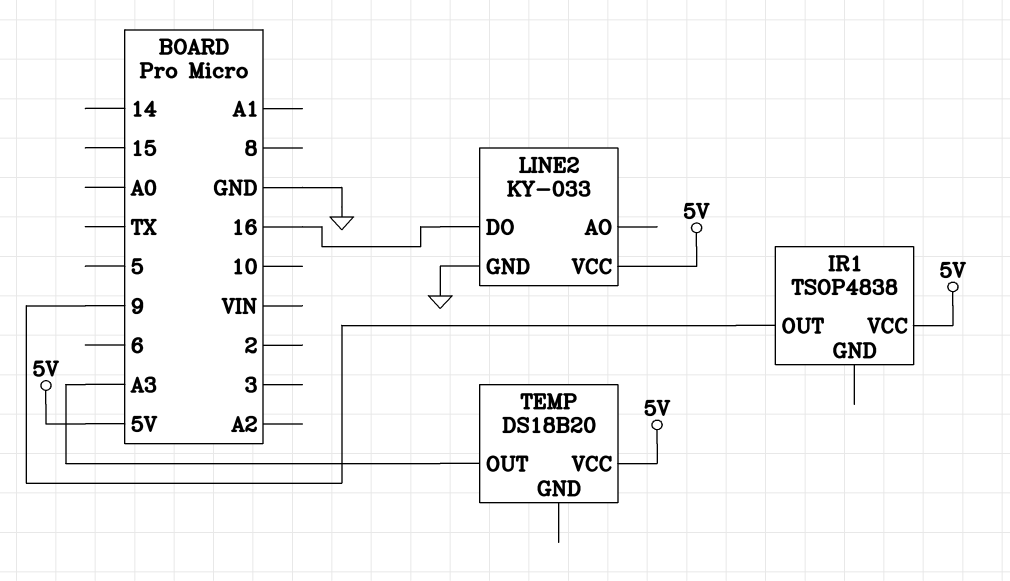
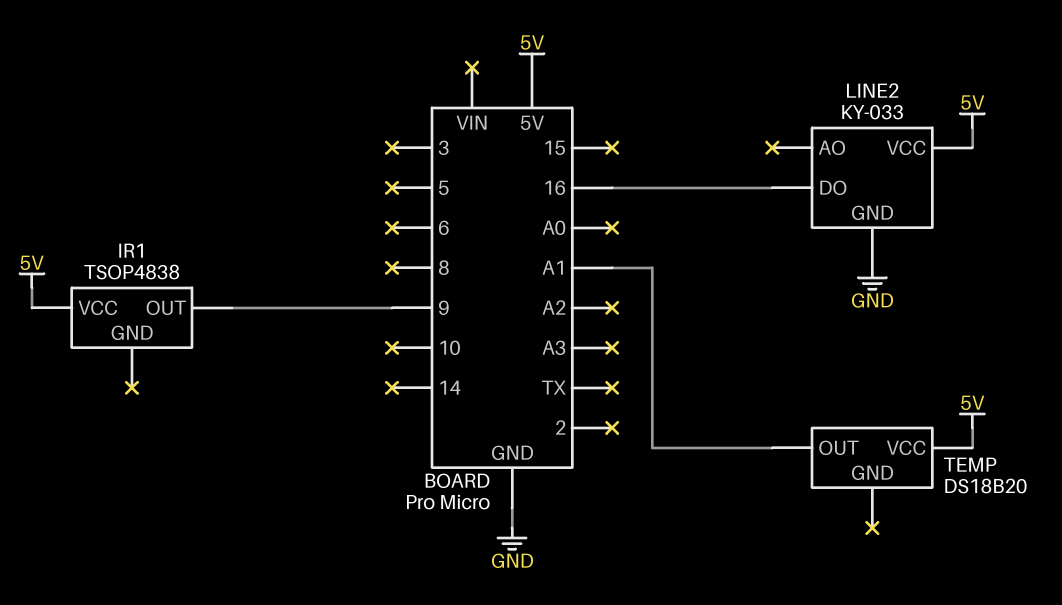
TEMP pin OUT: A3 -> A1

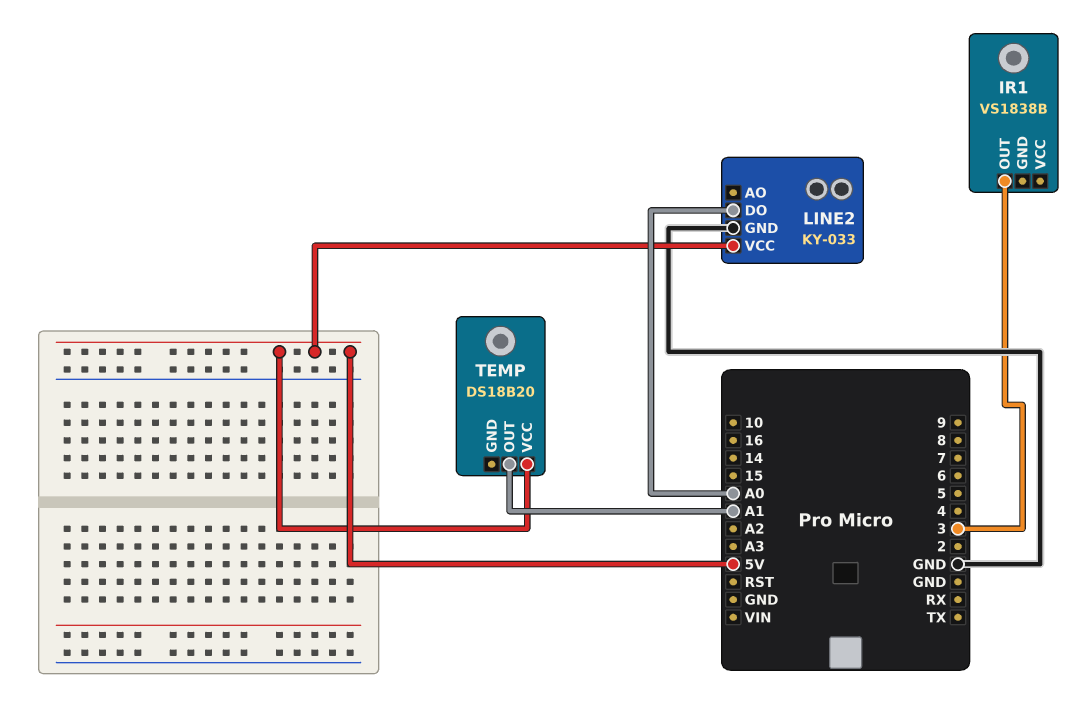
IR1: TSOP4838 -> VS1838B
IR1 pin OUT: 9 -> 3
IR1 pin VCC: 5V -> none
LINE2 pin DO: 16 -> A0

